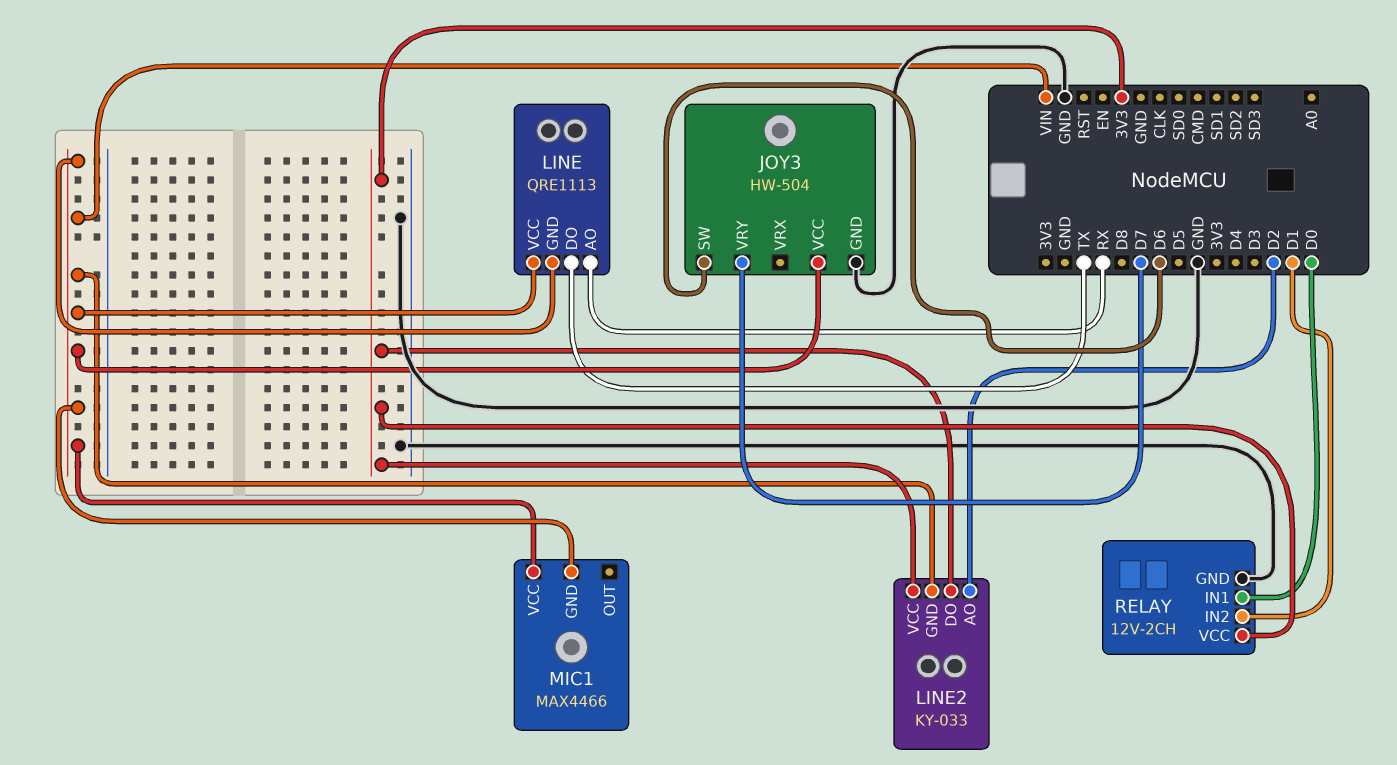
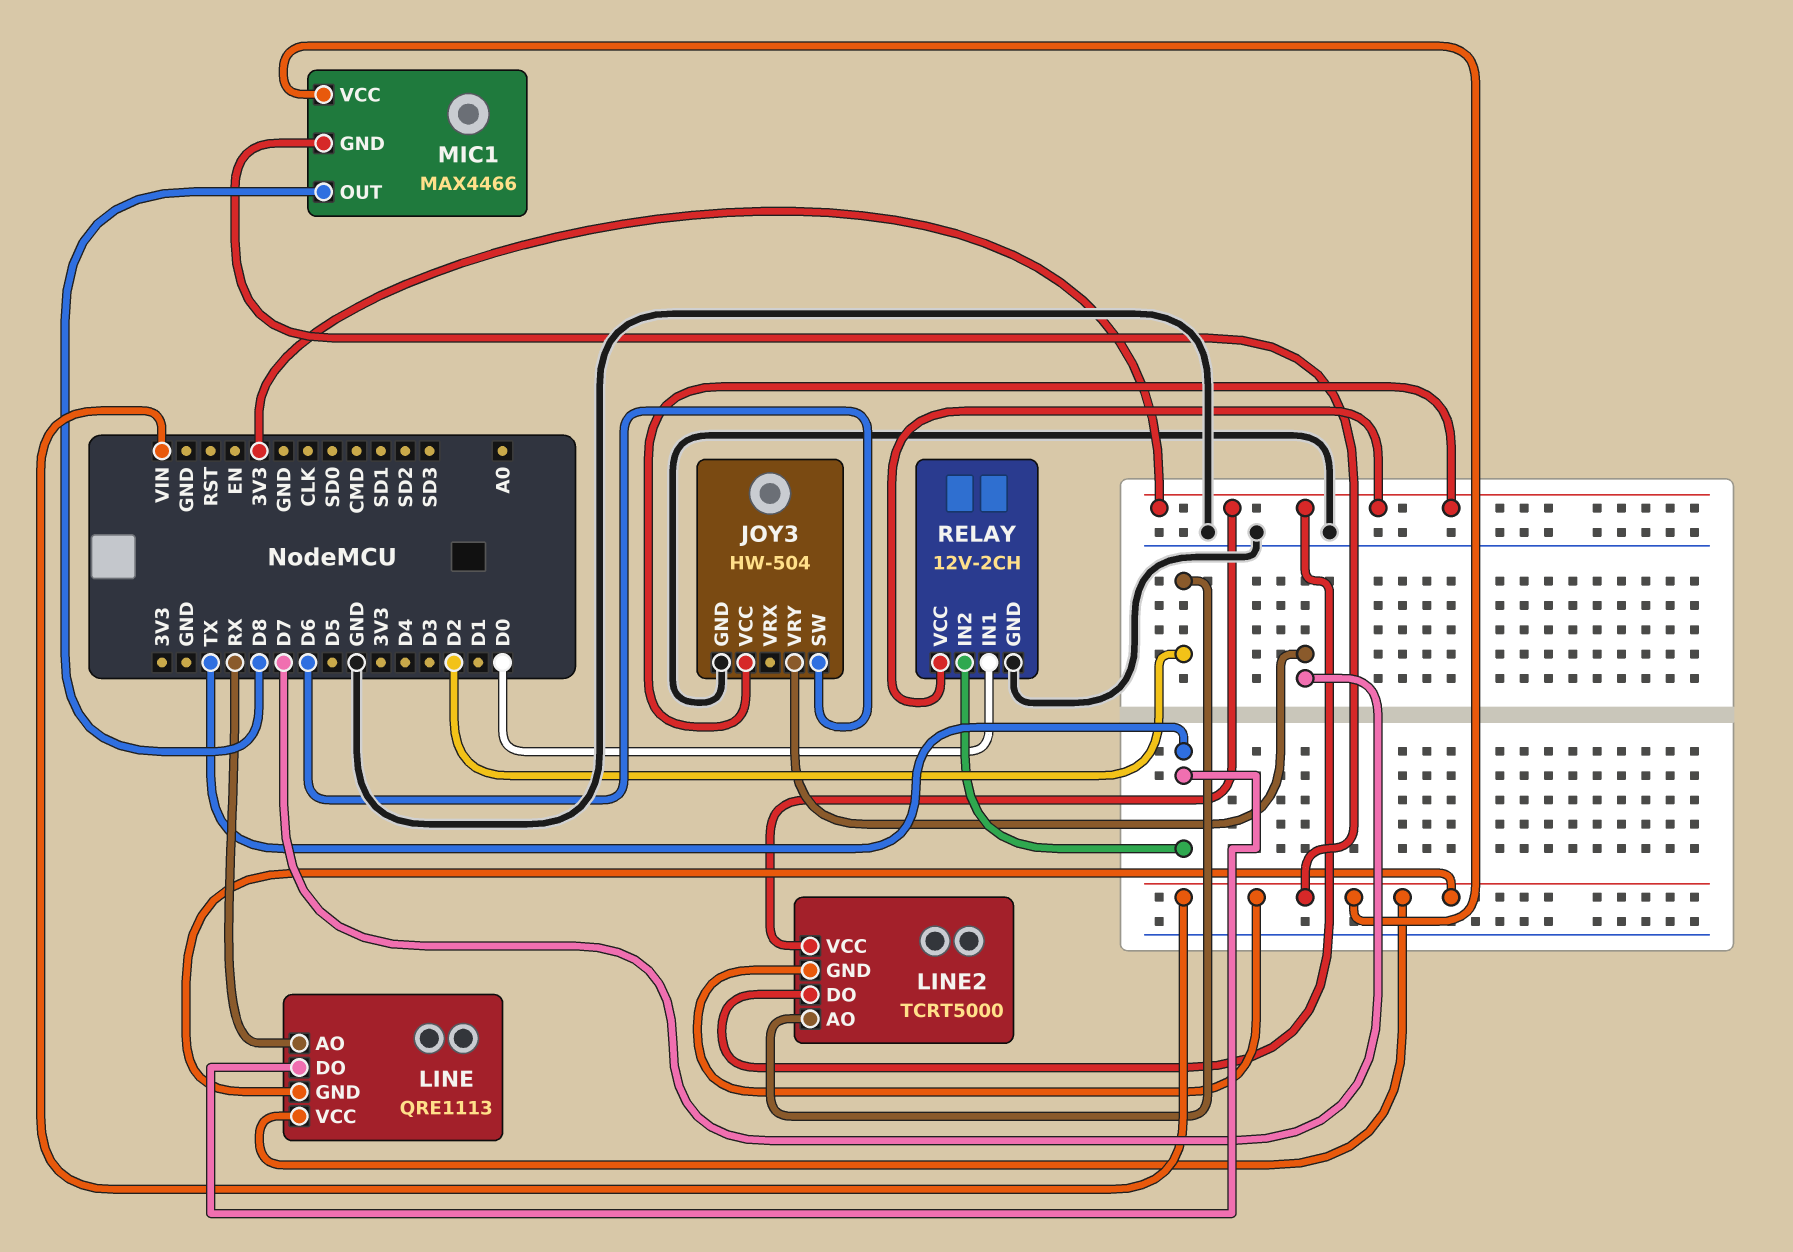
JOY3 pin VCC: VIN -> 3V3
LINE2: KY-033 -> TCRT5000
MIC1 pin OUT: none -> D8
RELAY pin IN2: D1 -> TX

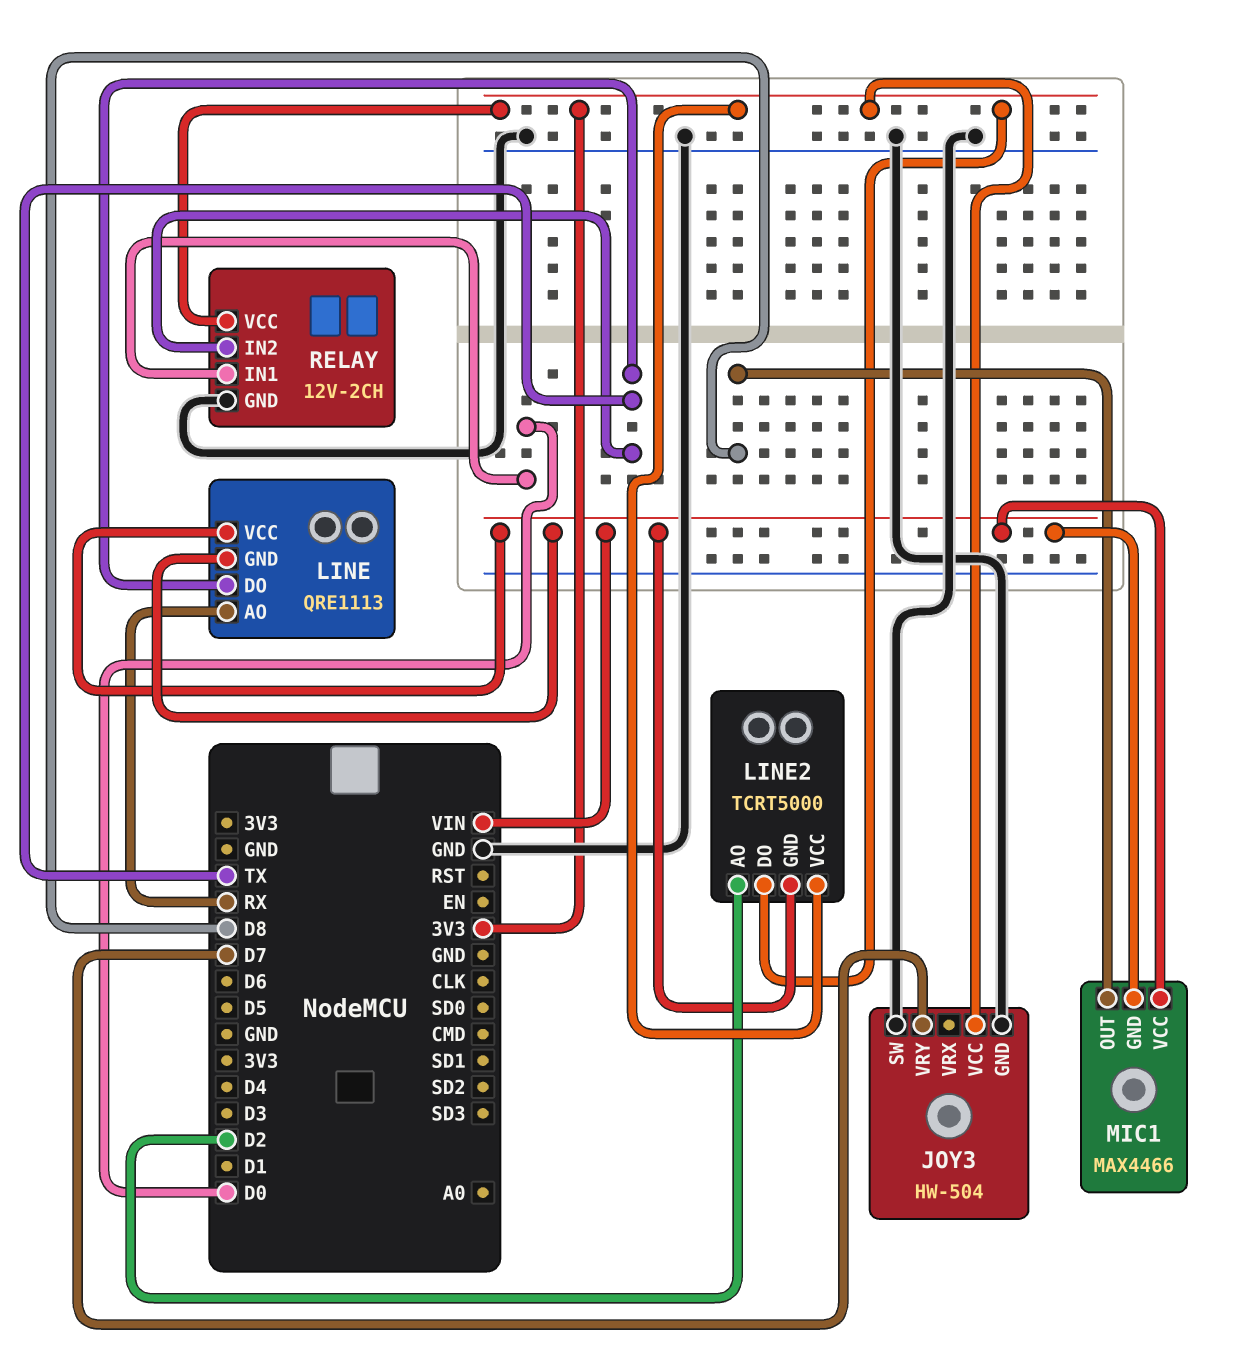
JOY3 pin SW: D6 -> GND

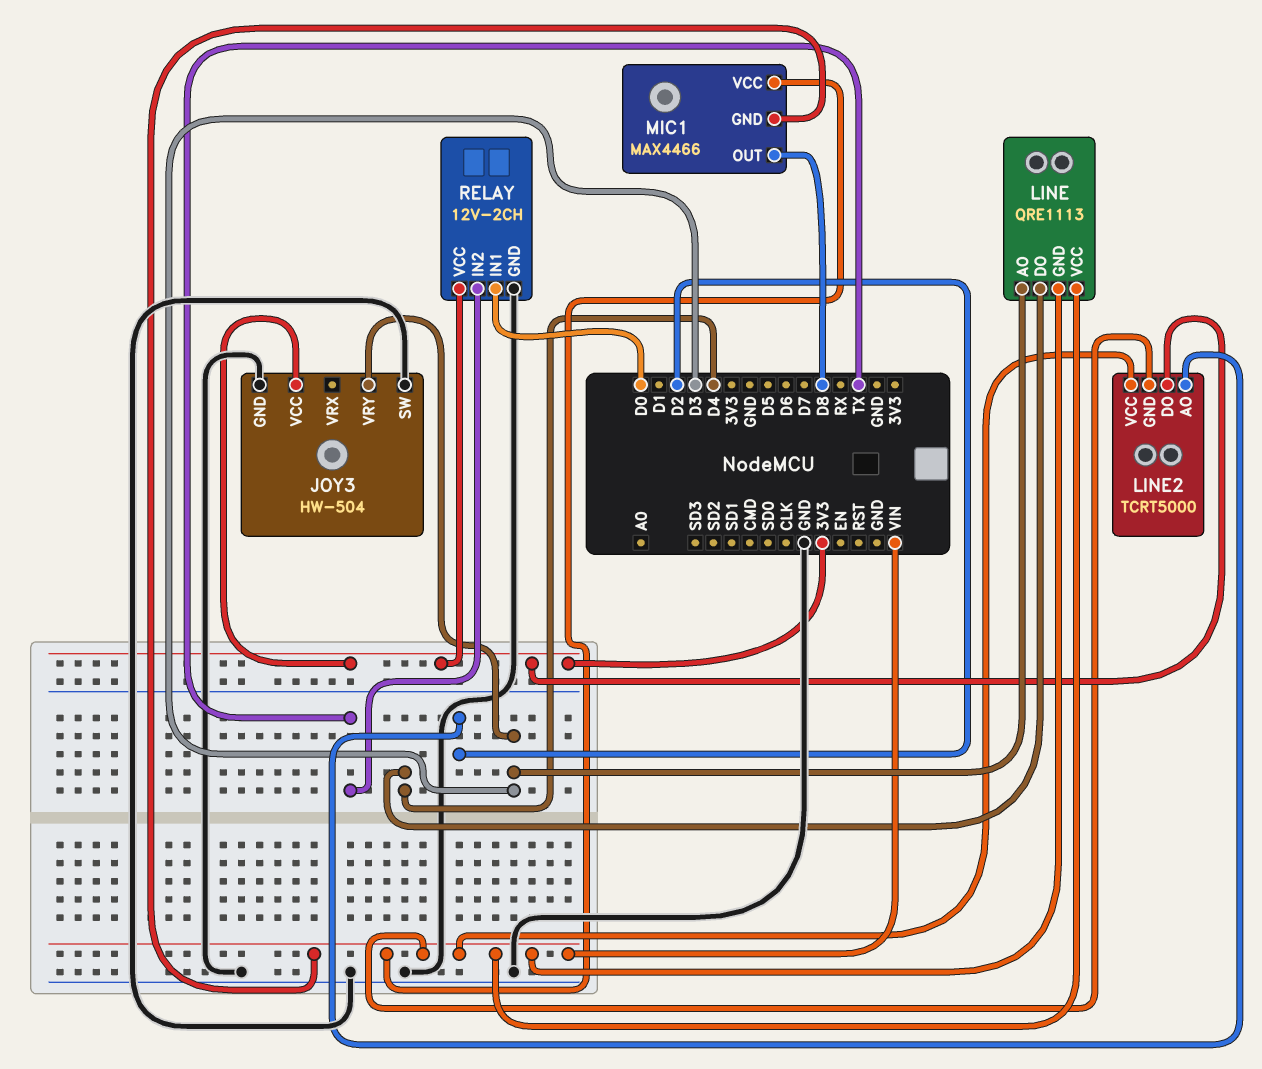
JOY3 pin VRY: D7 -> D3
LINE pin AO: RX -> D3
LINE pin DO: TX -> D4
LINE2 pin VCC: 3V3 -> VIN

